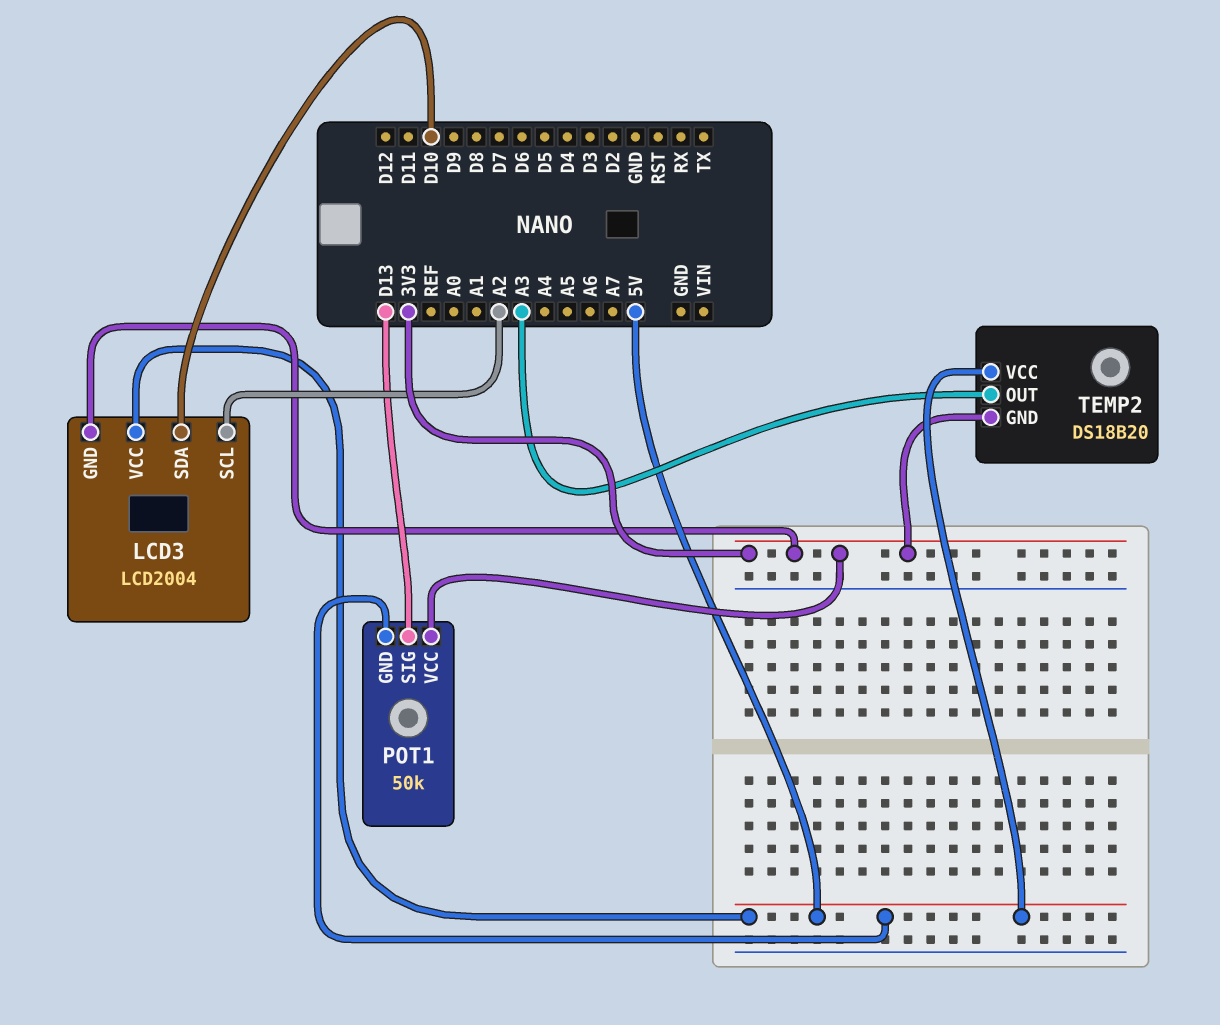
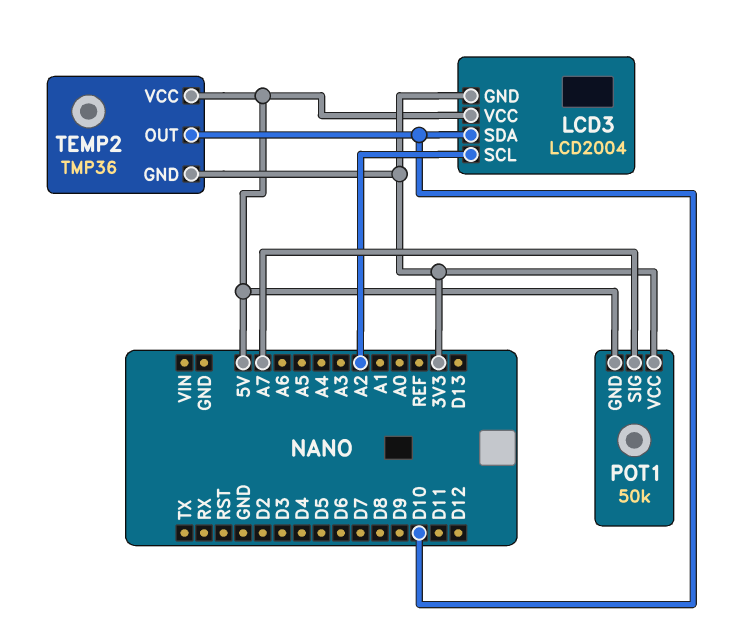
POT1 pin SIG: D13 -> A7
TEMP2: DS18B20 -> TMP36
TEMP2 pin OUT: A3 -> D10

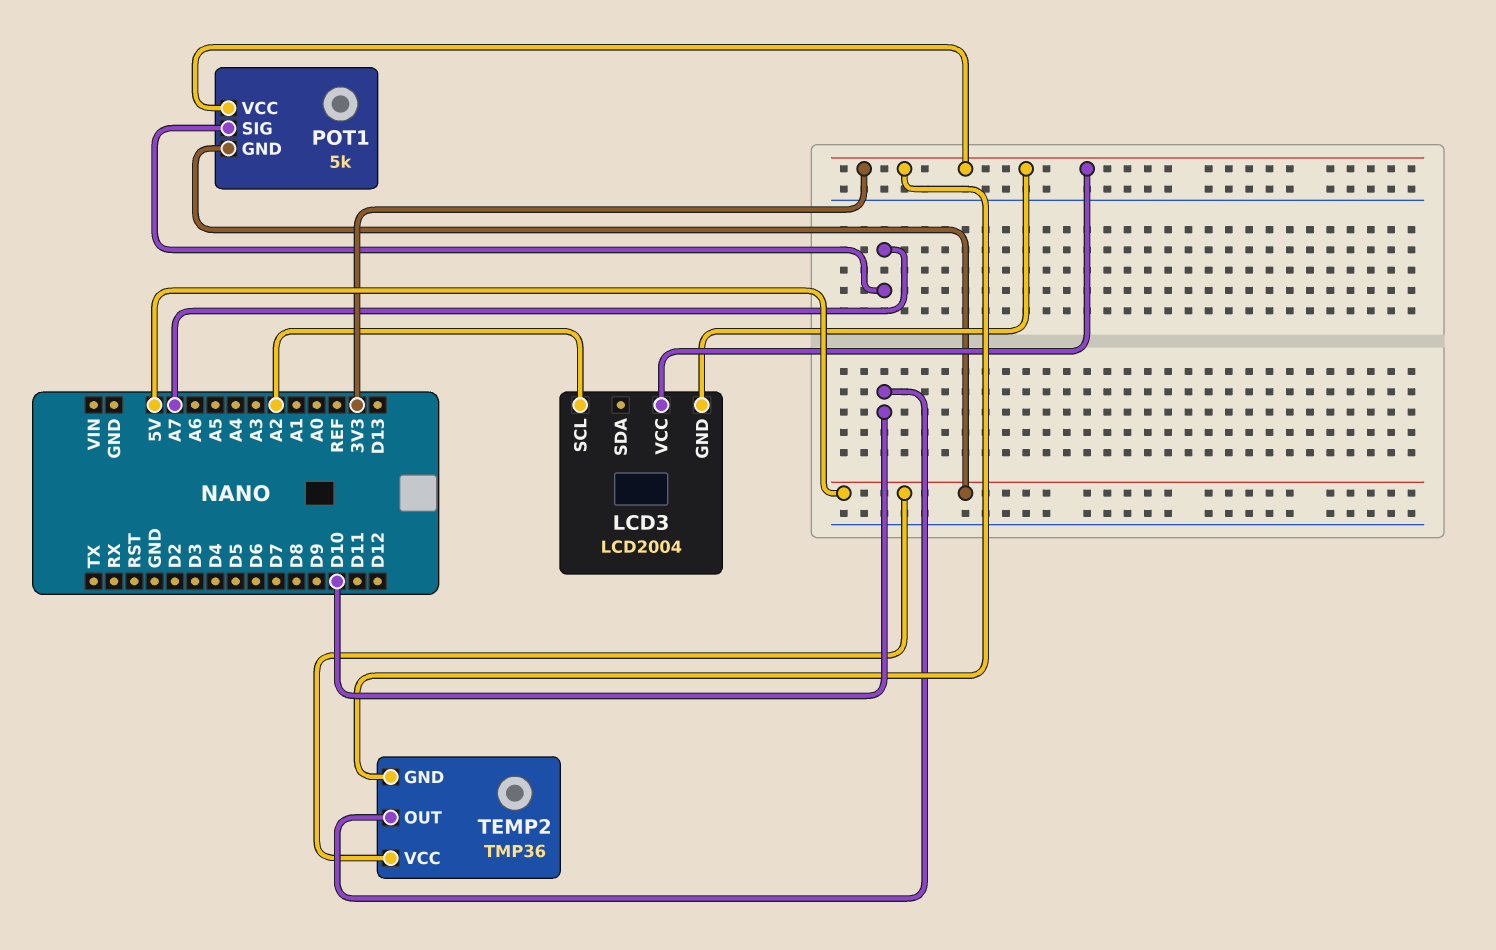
LCD3 pin SDA: D10 -> none
LCD3 pin VCC: 5V -> 3V3
POT1: 50k -> 5k

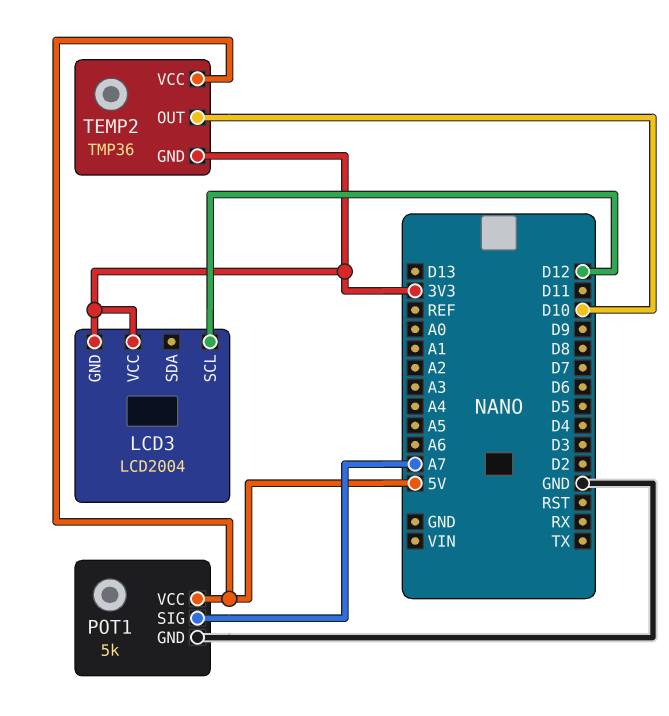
LCD3 pin SCL: A2 -> D12
POT1 pin GND: 5V -> GND
POT1 pin VCC: 3V3 -> 5V

